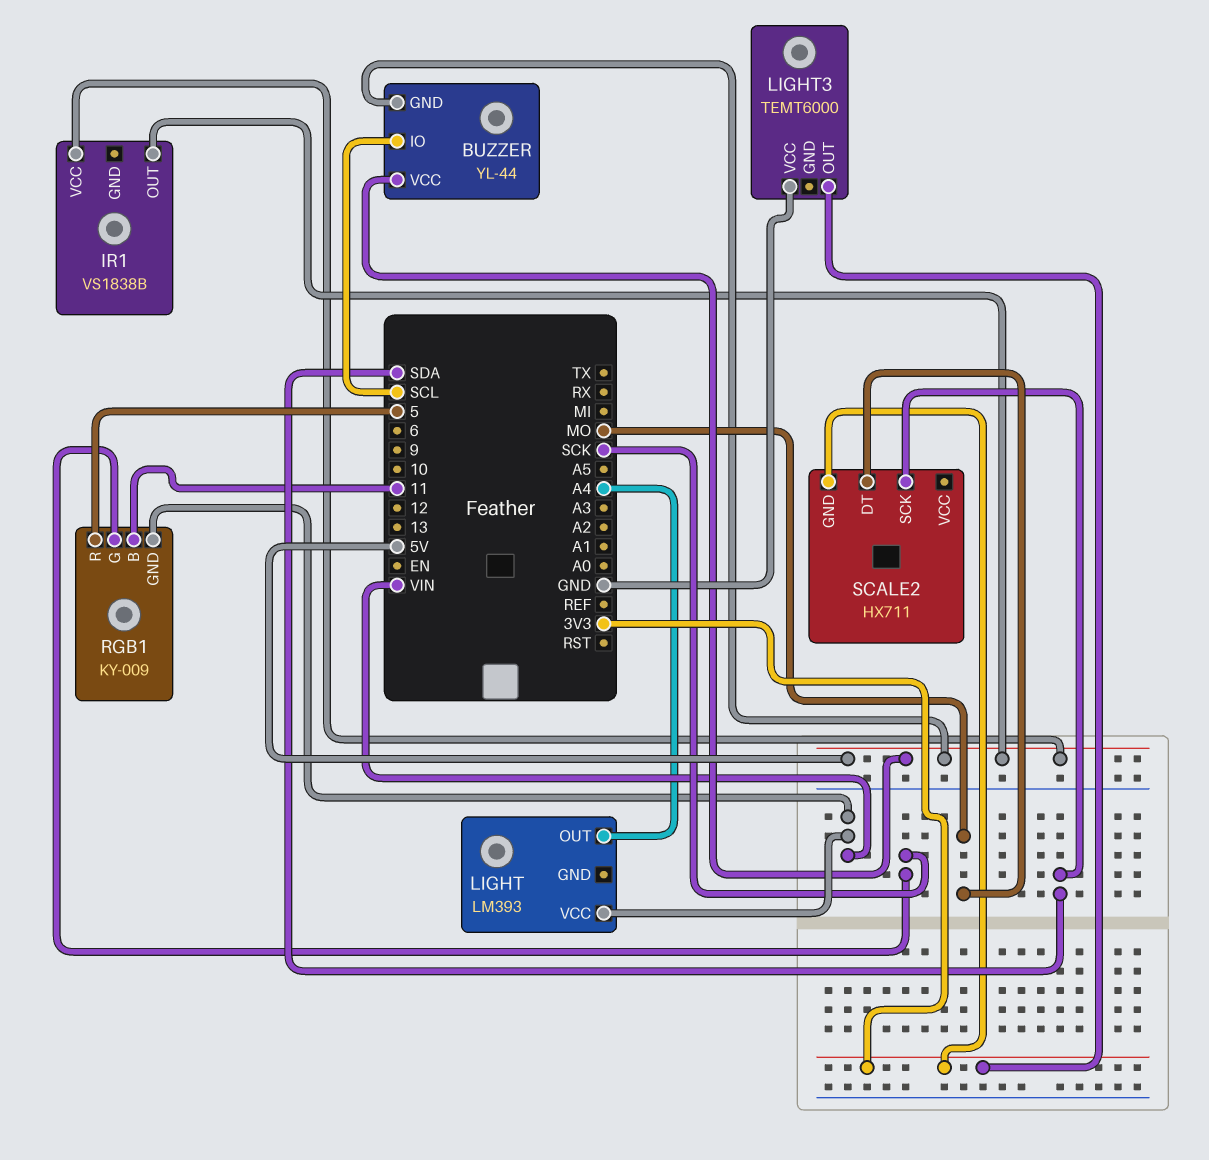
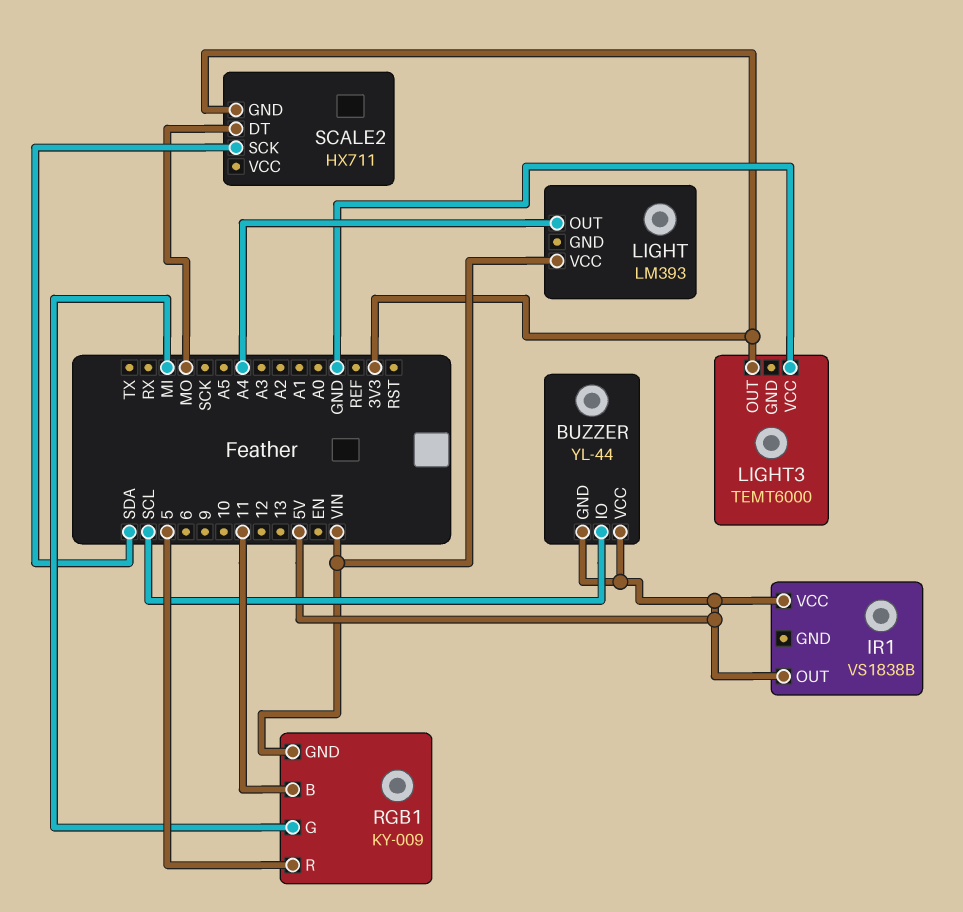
RGB1 pin G: SCK -> MI

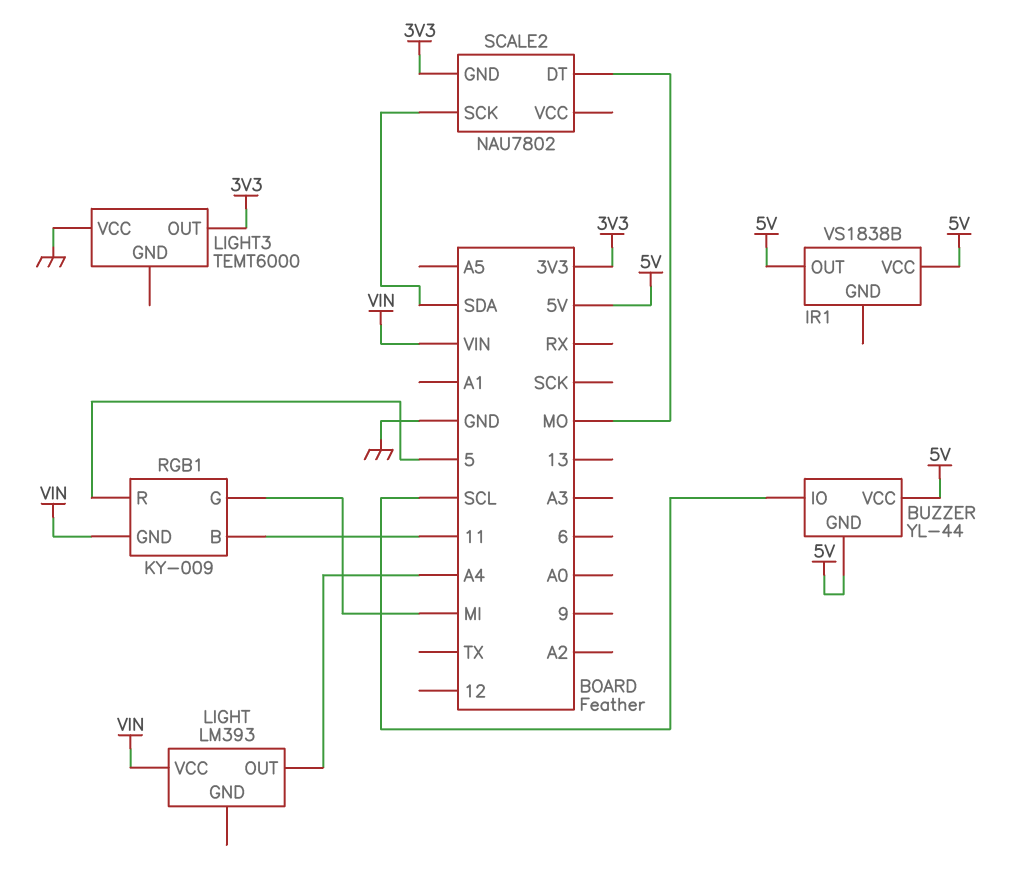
SCALE2: HX711 -> NAU7802

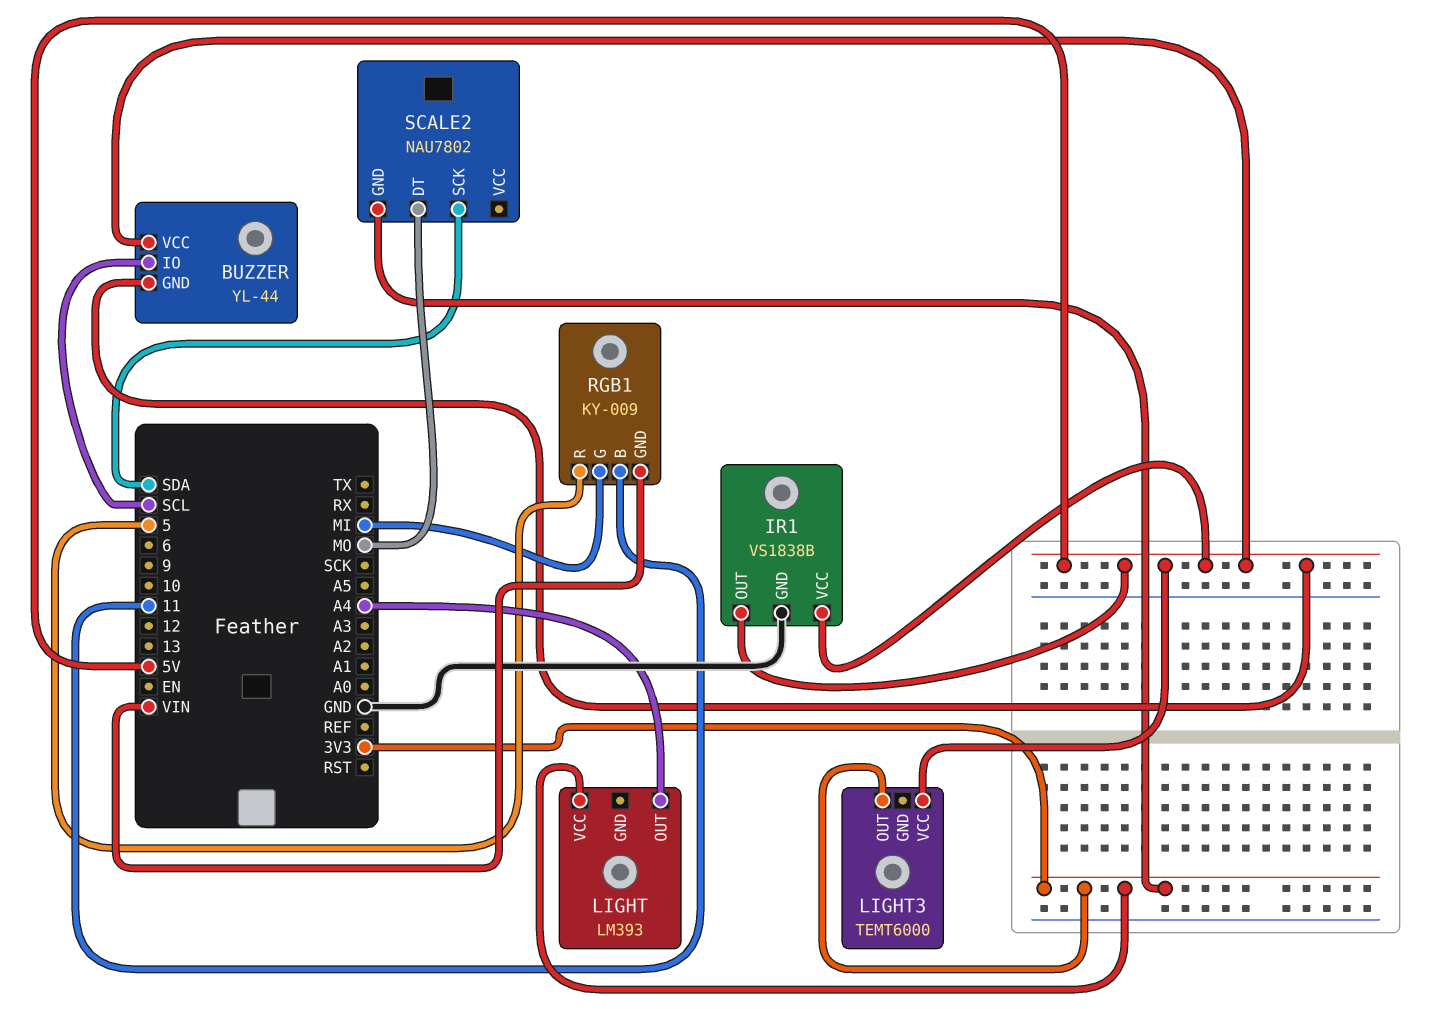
IR1 pin GND: none -> GND
LIGHT pin VCC: VIN -> 3V3
LIGHT3 pin VCC: GND -> 5V

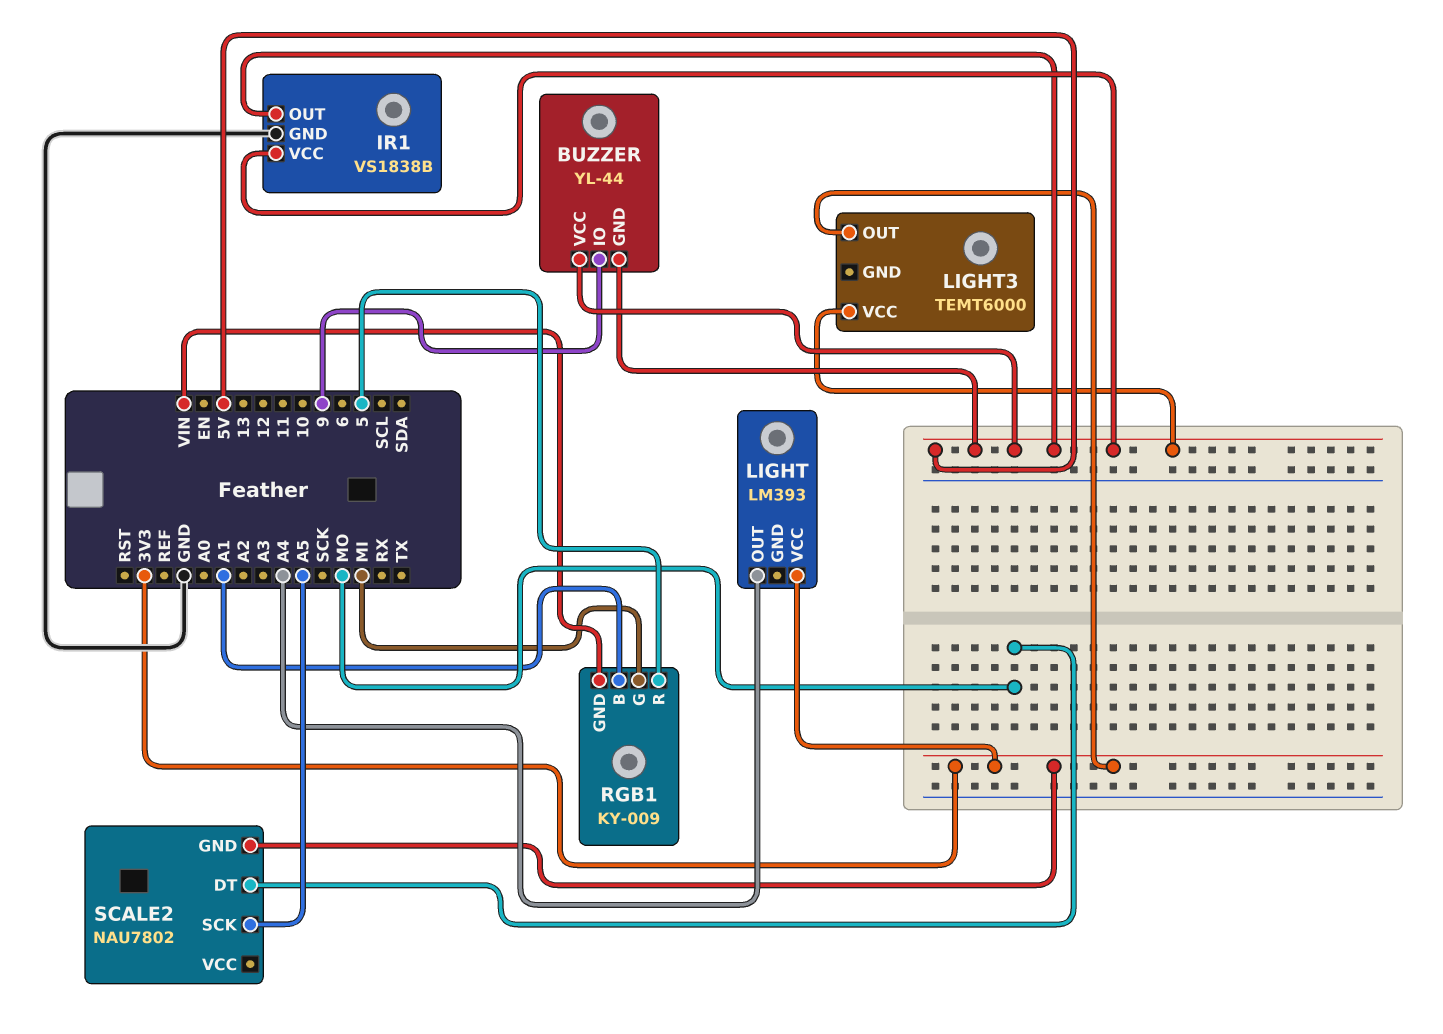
BUZZER pin IO: SCL -> 9
RGB1 pin B: 11 -> A1
SCALE2 pin SCK: SDA -> A5

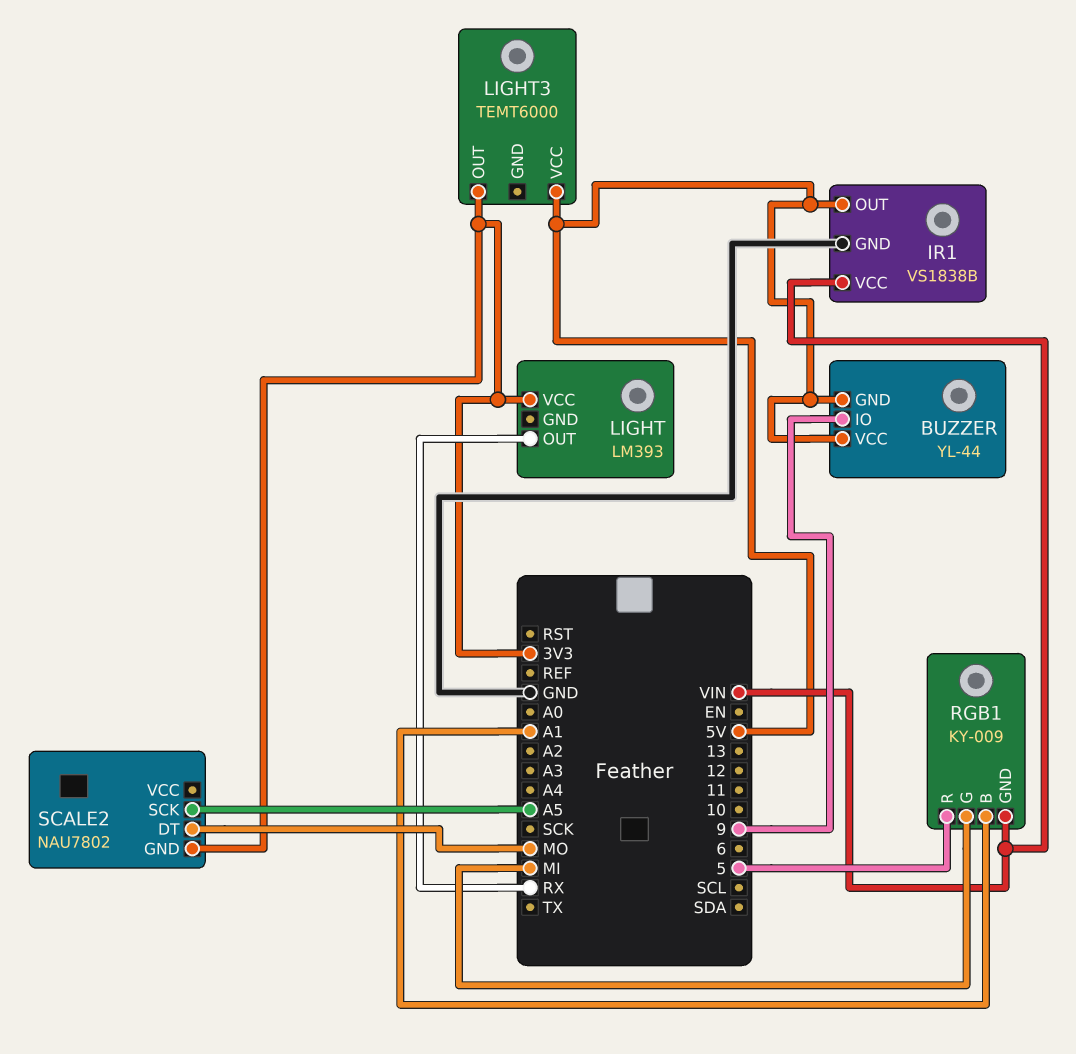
IR1 pin VCC: 5V -> VIN
LIGHT pin OUT: A4 -> RX

